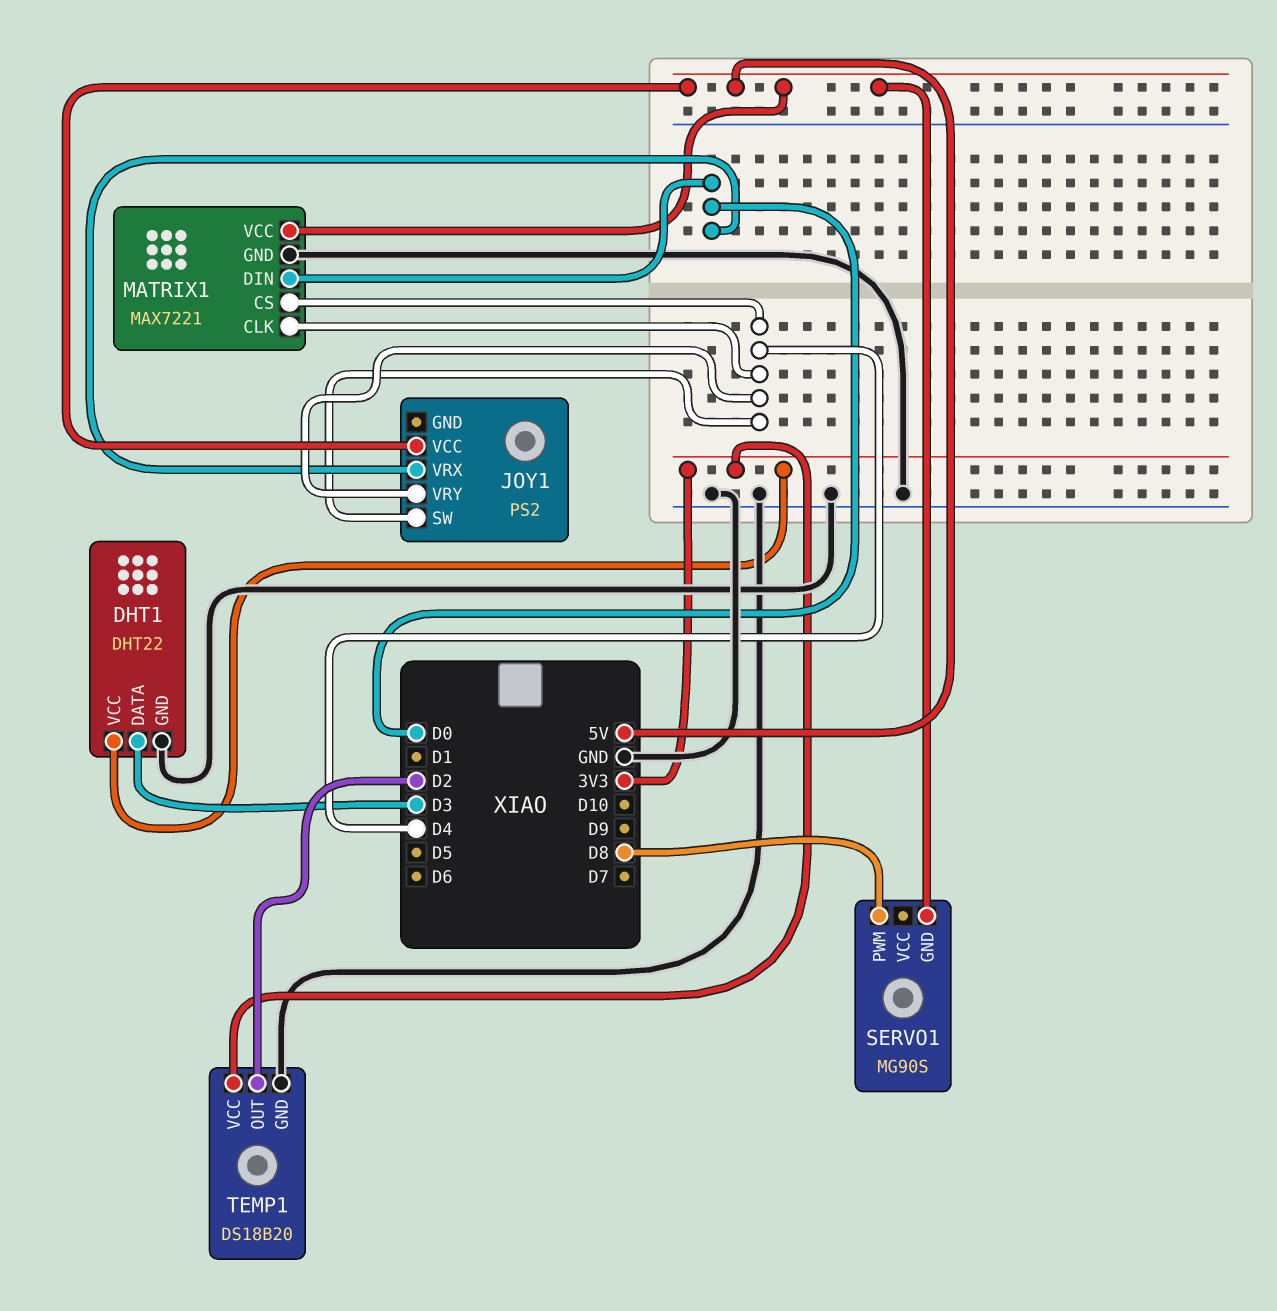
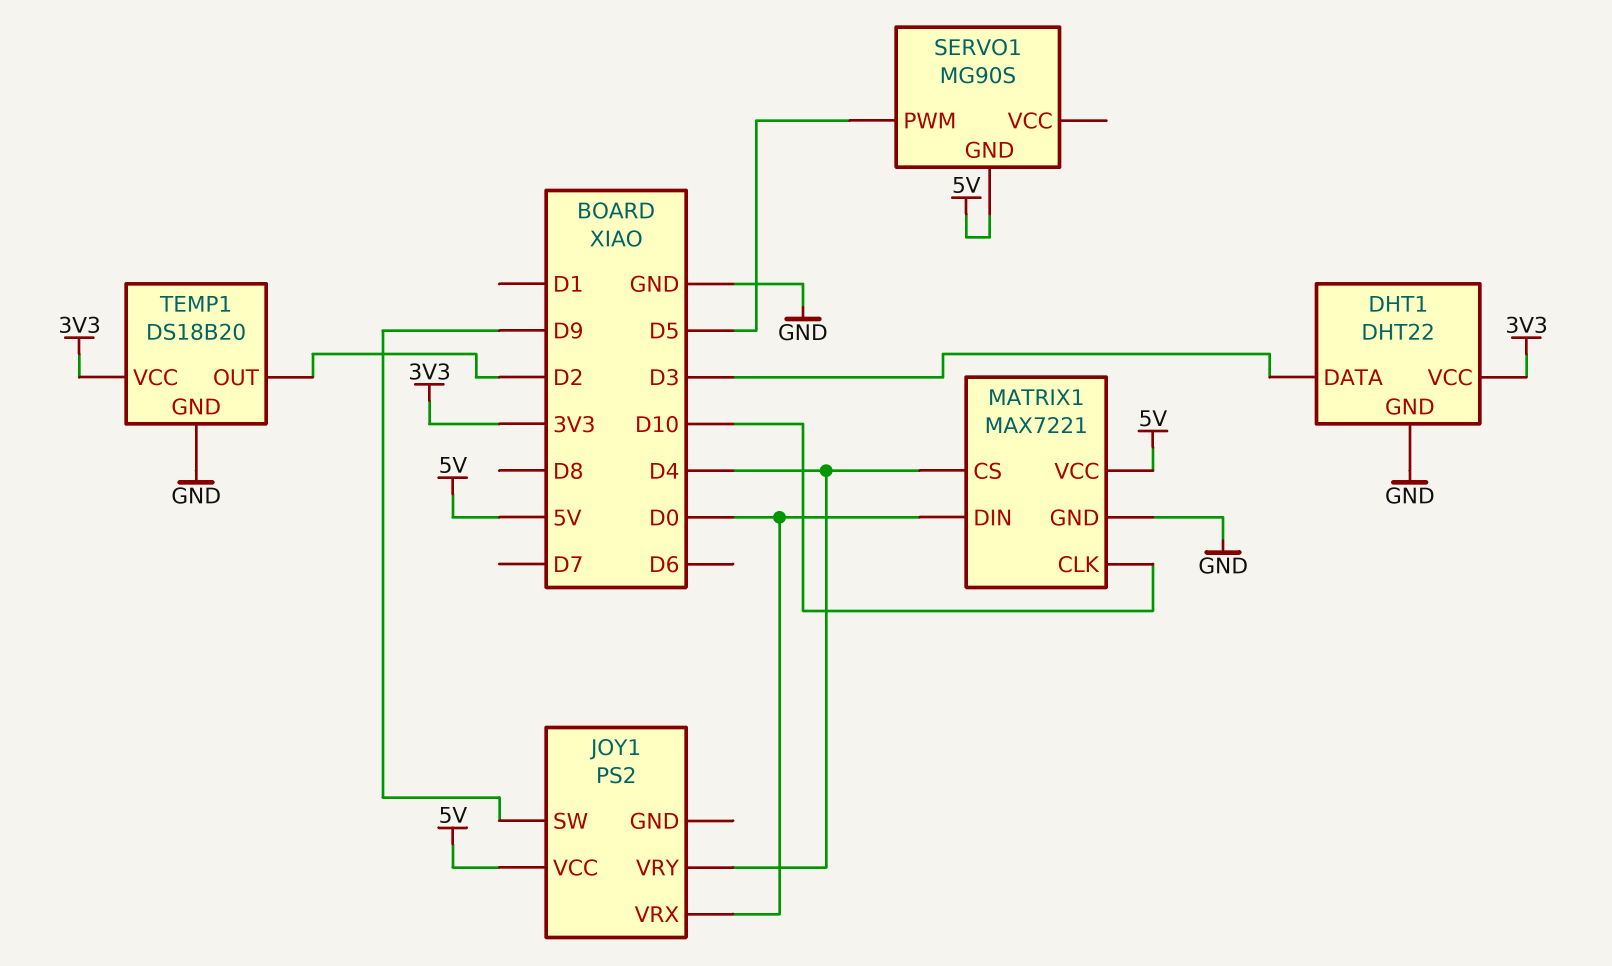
JOY1 pin SW: D4 -> D9
MATRIX1 pin CLK: D4 -> D10
SERVO1 pin PWM: D8 -> D5

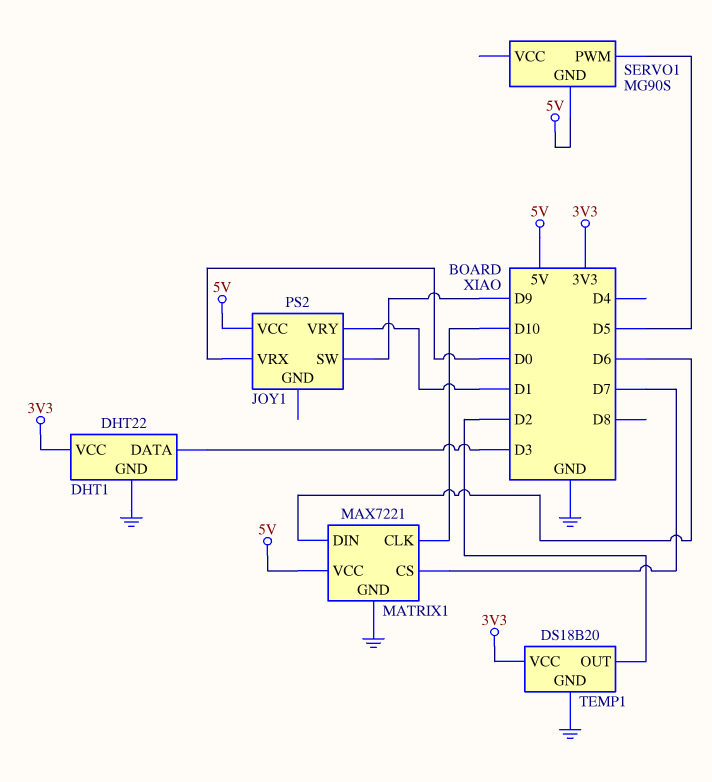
JOY1 pin VRY: D4 -> D1
MATRIX1 pin CS: D4 -> D7
MATRIX1 pin DIN: D0 -> D6

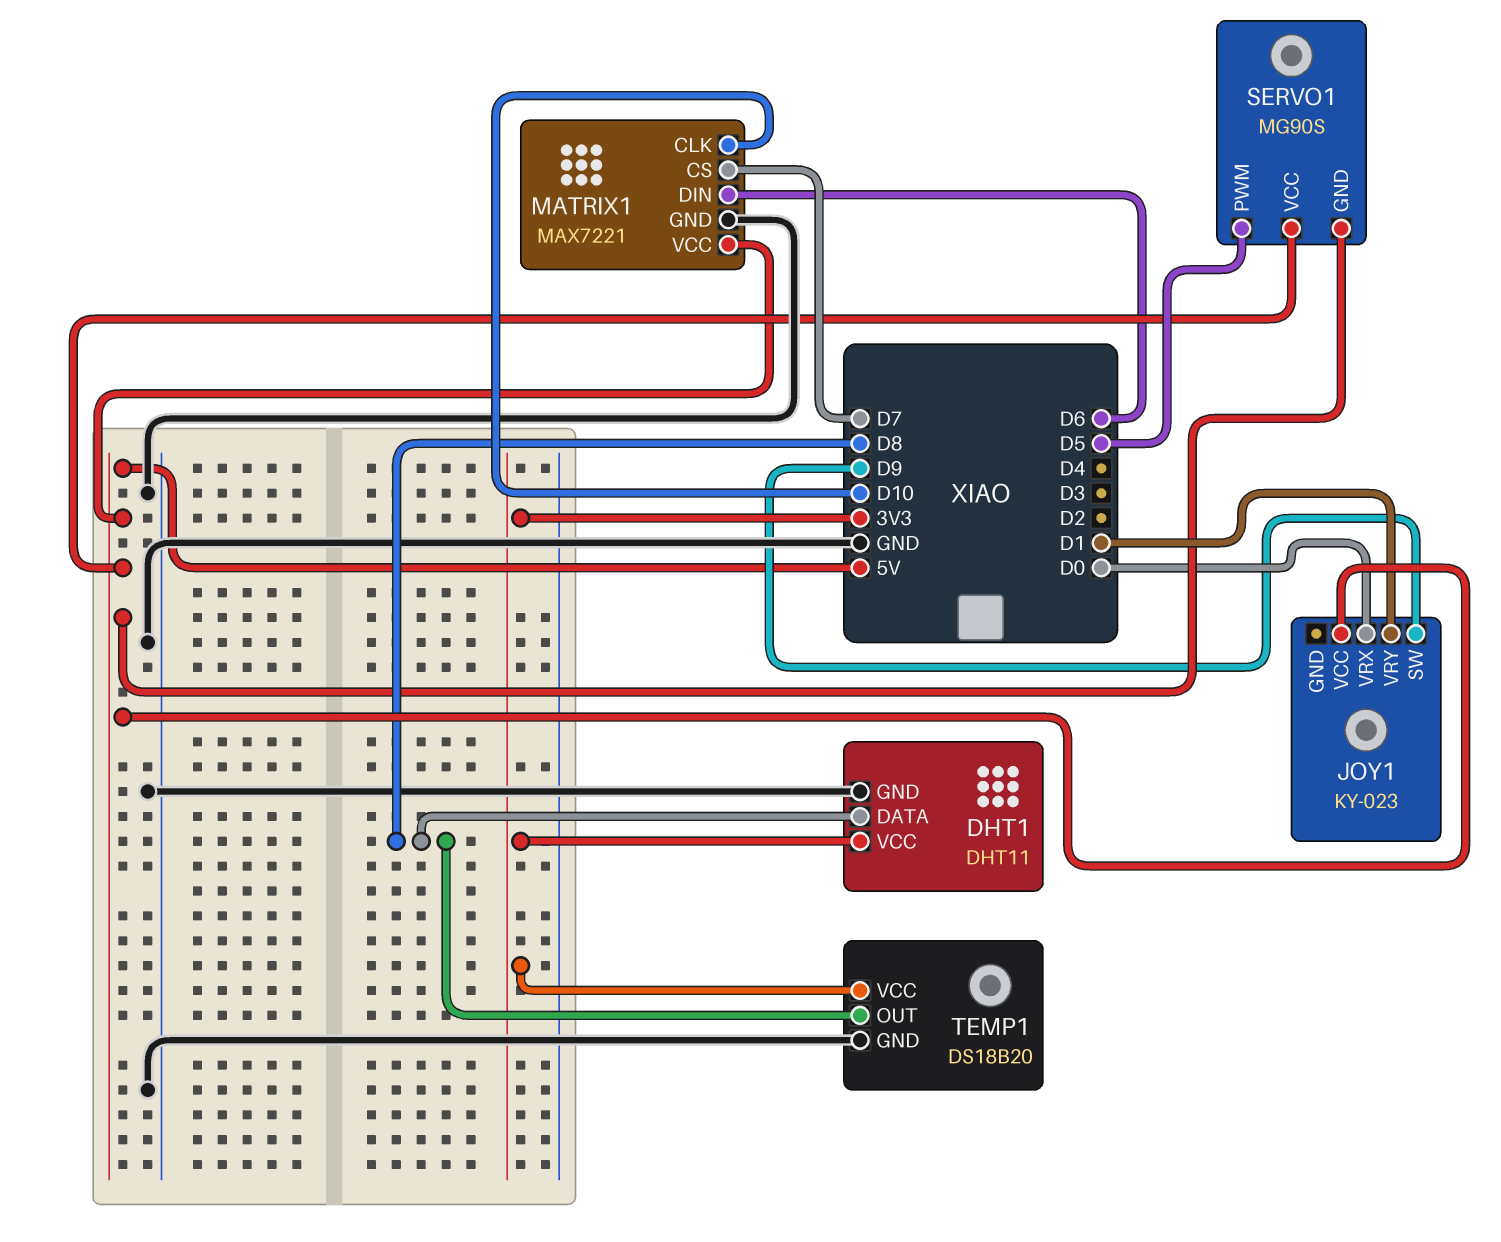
DHT1: DHT22 -> DHT11
DHT1 pin DATA: D3 -> D8
JOY1: PS2 -> KY-023
SERVO1 pin VCC: none -> 5V
TEMP1 pin OUT: D2 -> D8

